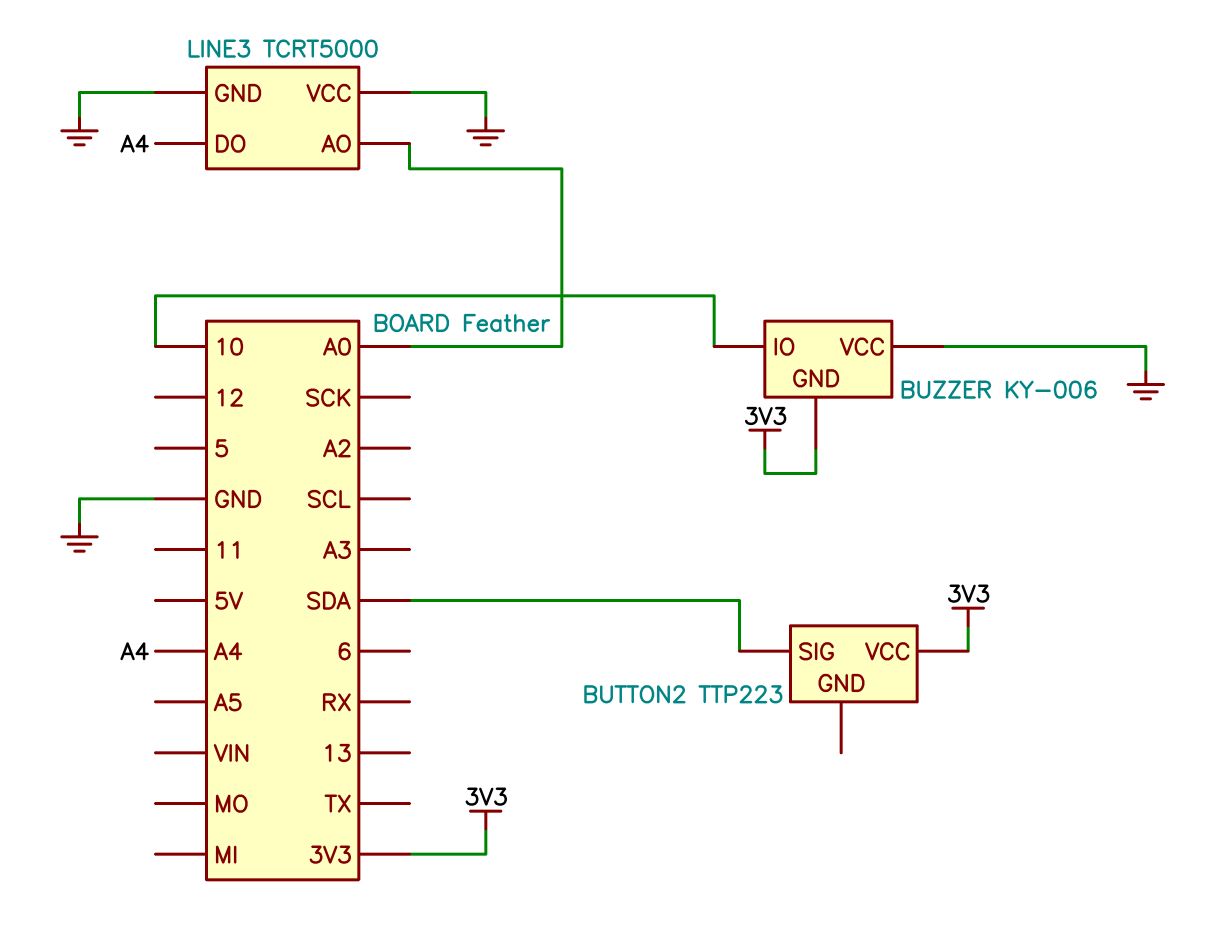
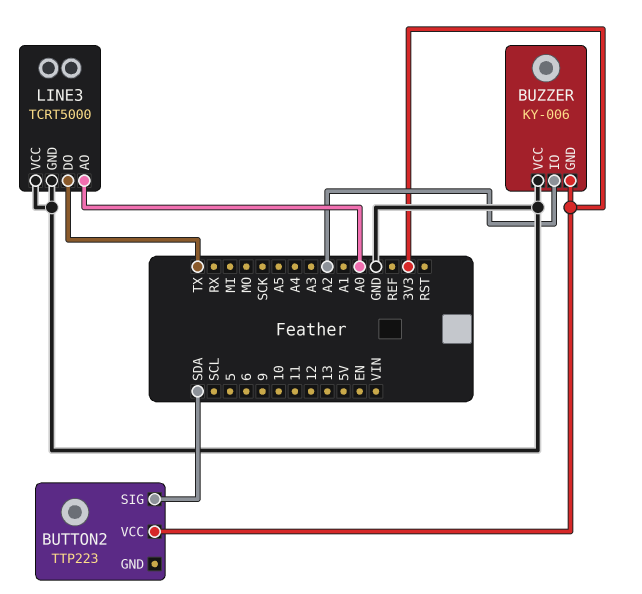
BUZZER pin IO: 10 -> A2
LINE3 pin DO: A4 -> TX

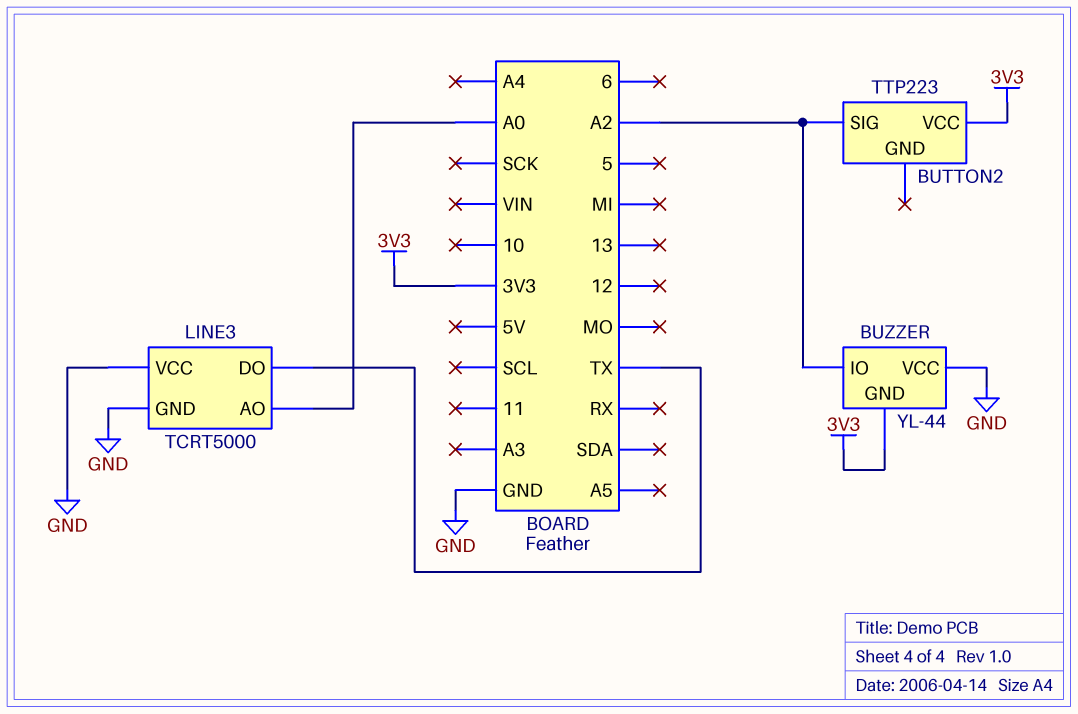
BUTTON2 pin SIG: SDA -> A2
BUZZER: KY-006 -> YL-44

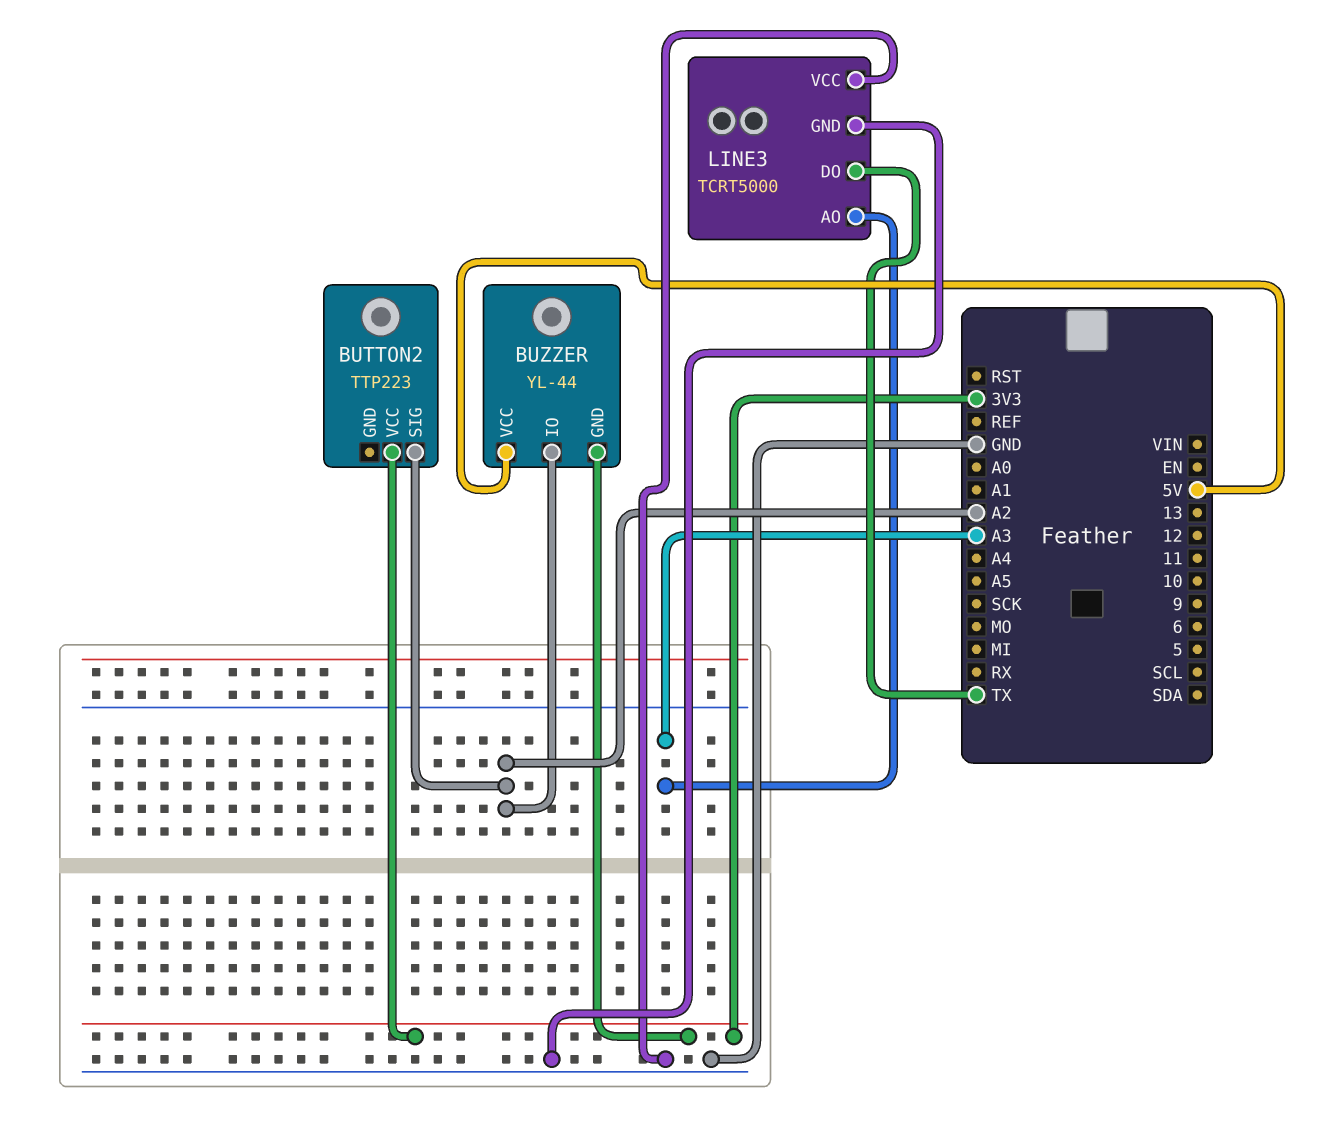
BUZZER pin VCC: GND -> 5V
LINE3 pin AO: A0 -> A3

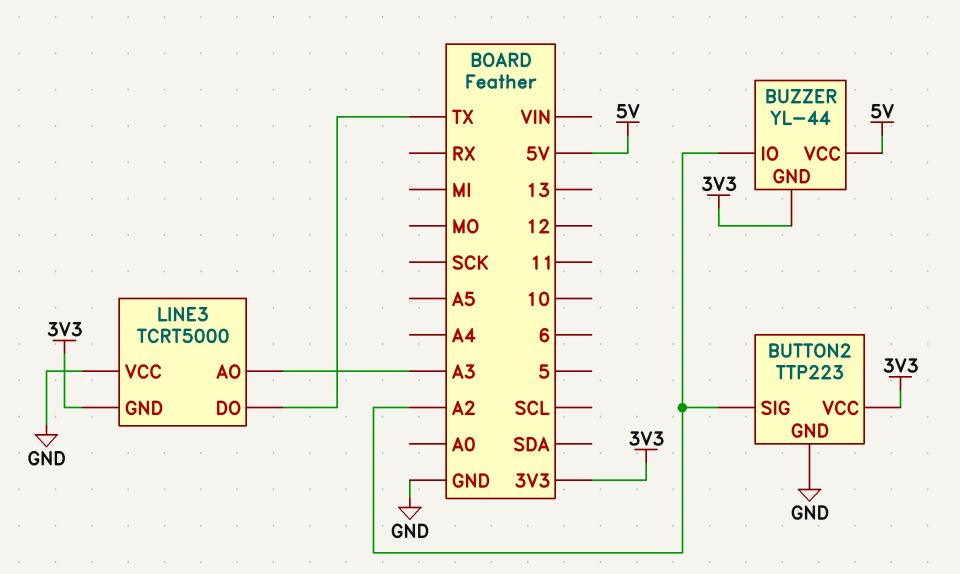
BUTTON2 pin GND: none -> GND
LINE3 pin GND: GND -> 3V3

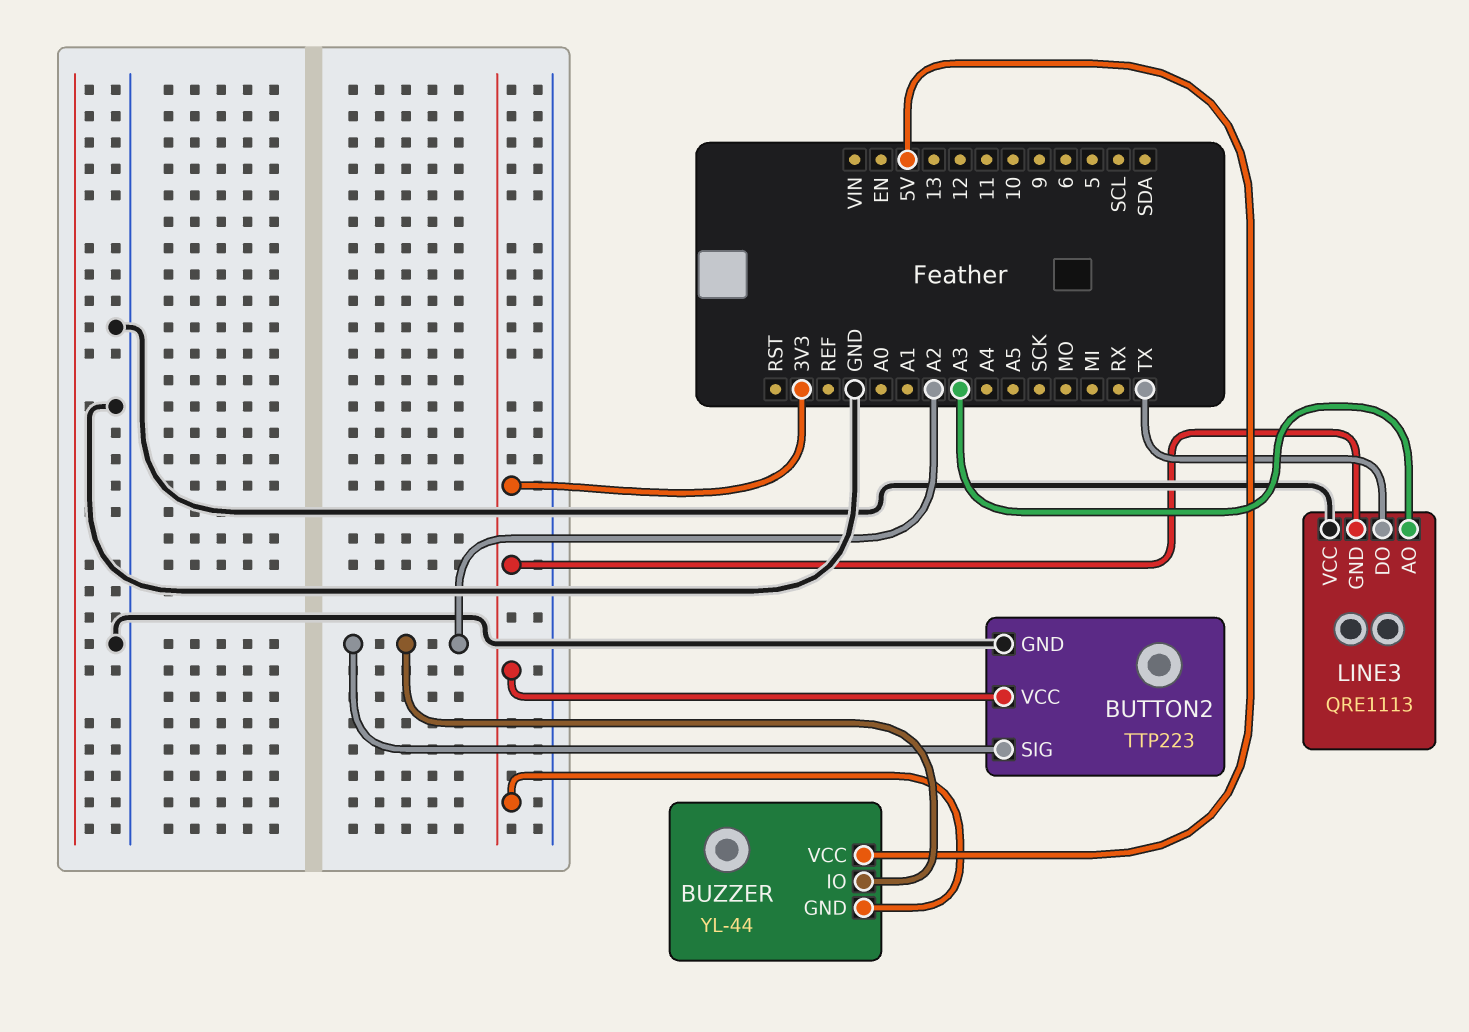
LINE3: TCRT5000 -> QRE1113

